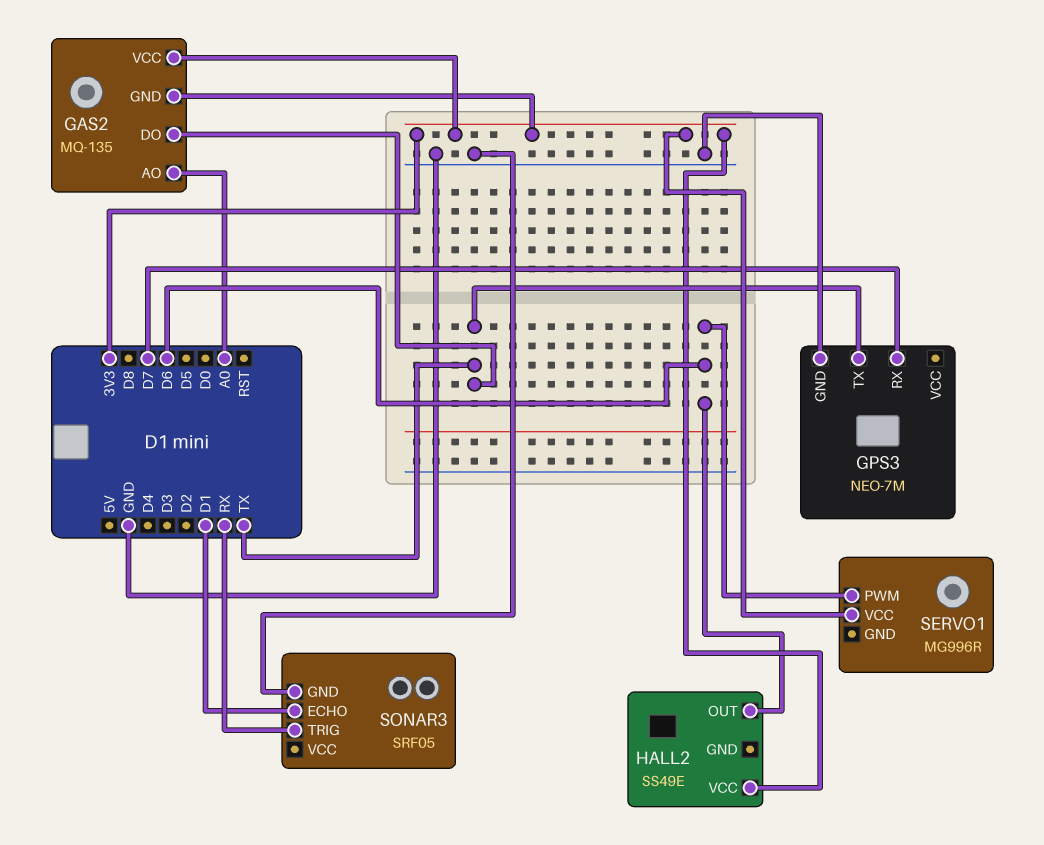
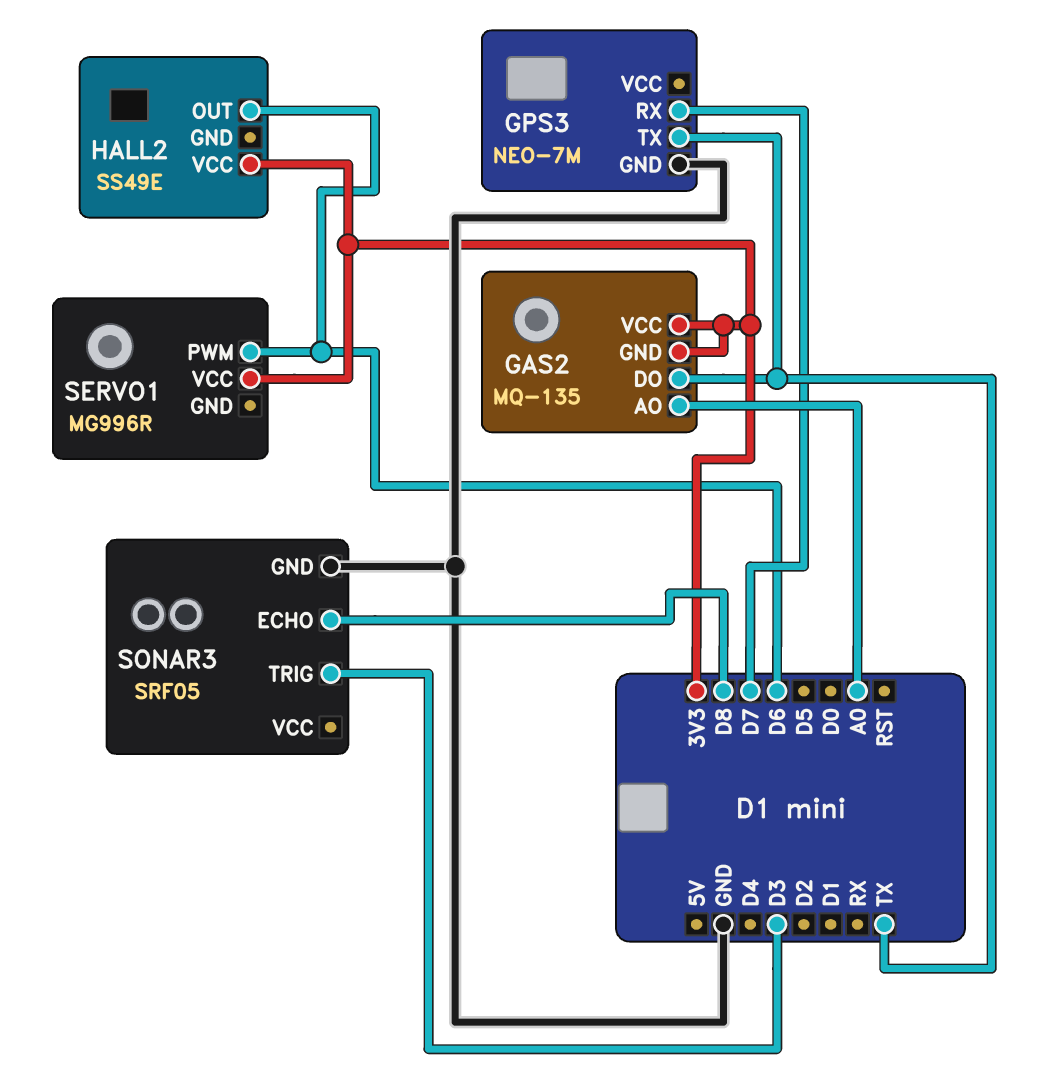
SONAR3 pin ECHO: D1 -> D8
SONAR3 pin TRIG: RX -> D3

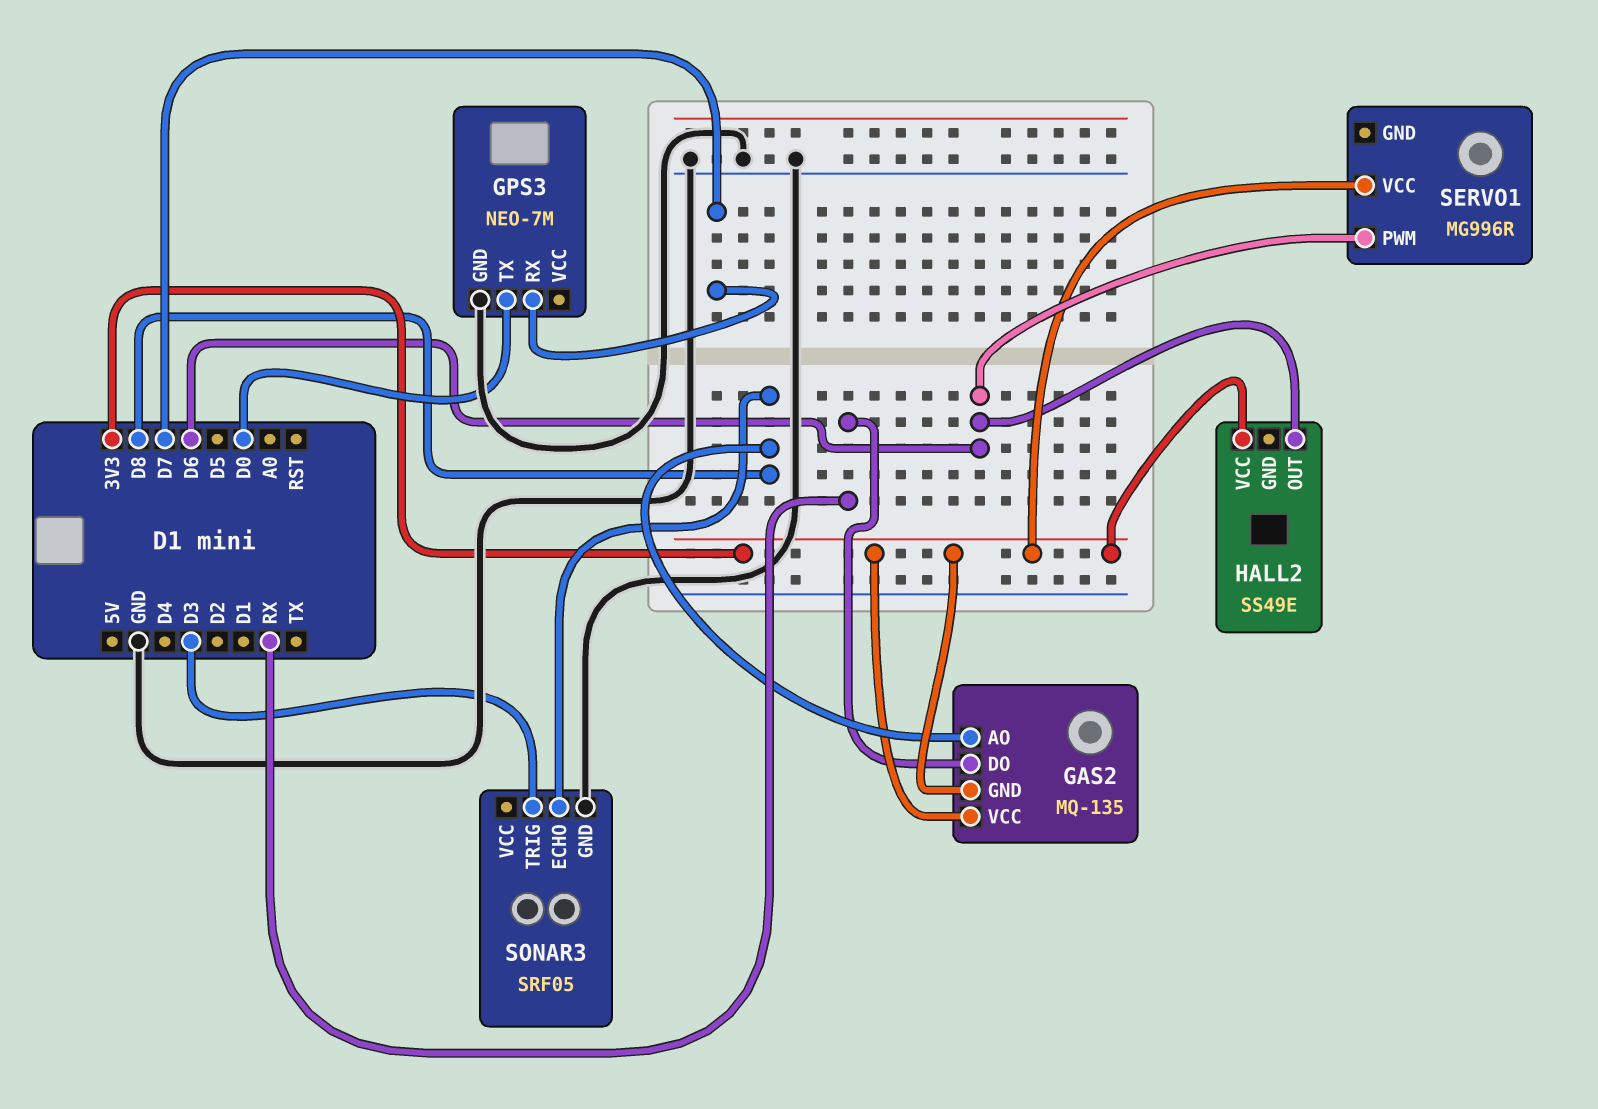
GAS2 pin AO: A0 -> D8
GAS2 pin DO: TX -> RX
GPS3 pin TX: TX -> D0

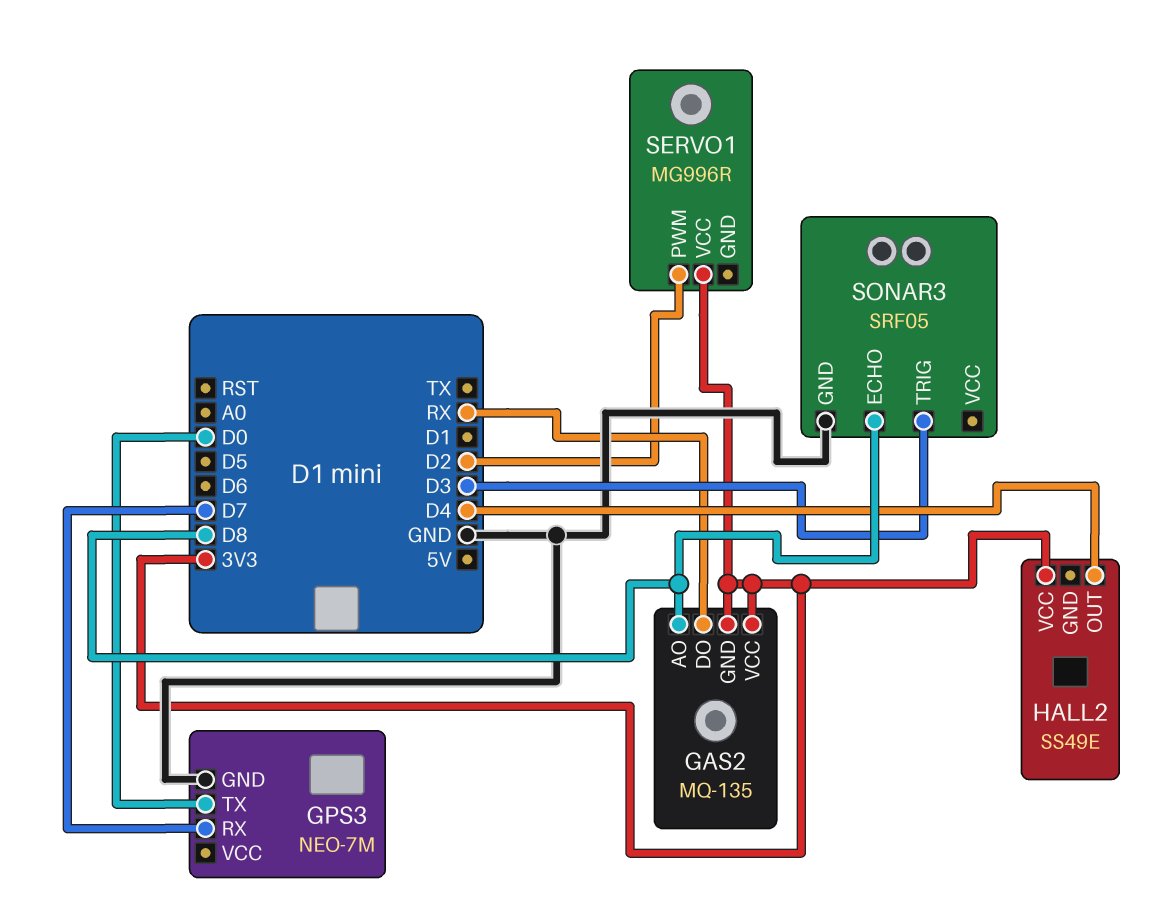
HALL2 pin OUT: D6 -> D4
SERVO1 pin PWM: D6 -> D2

